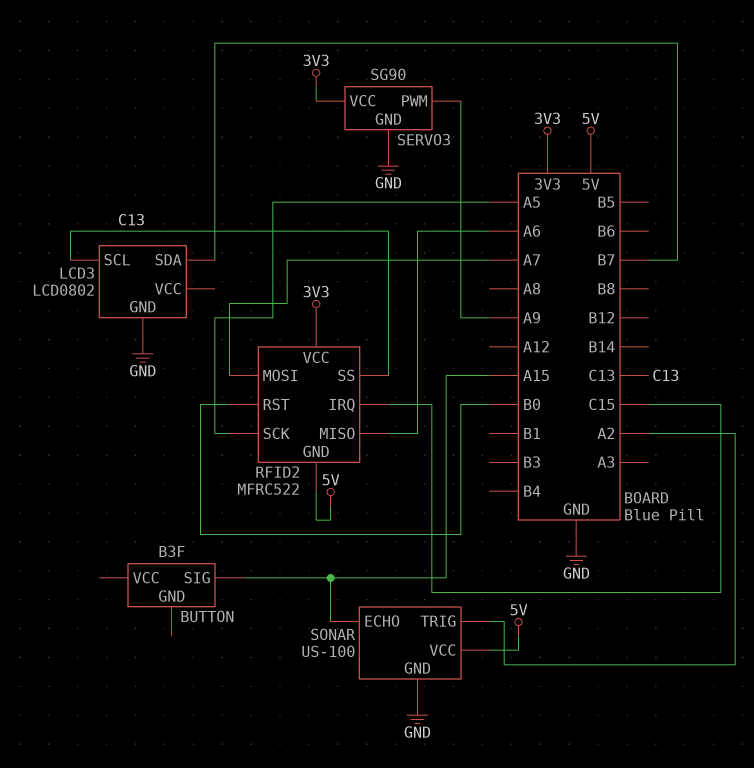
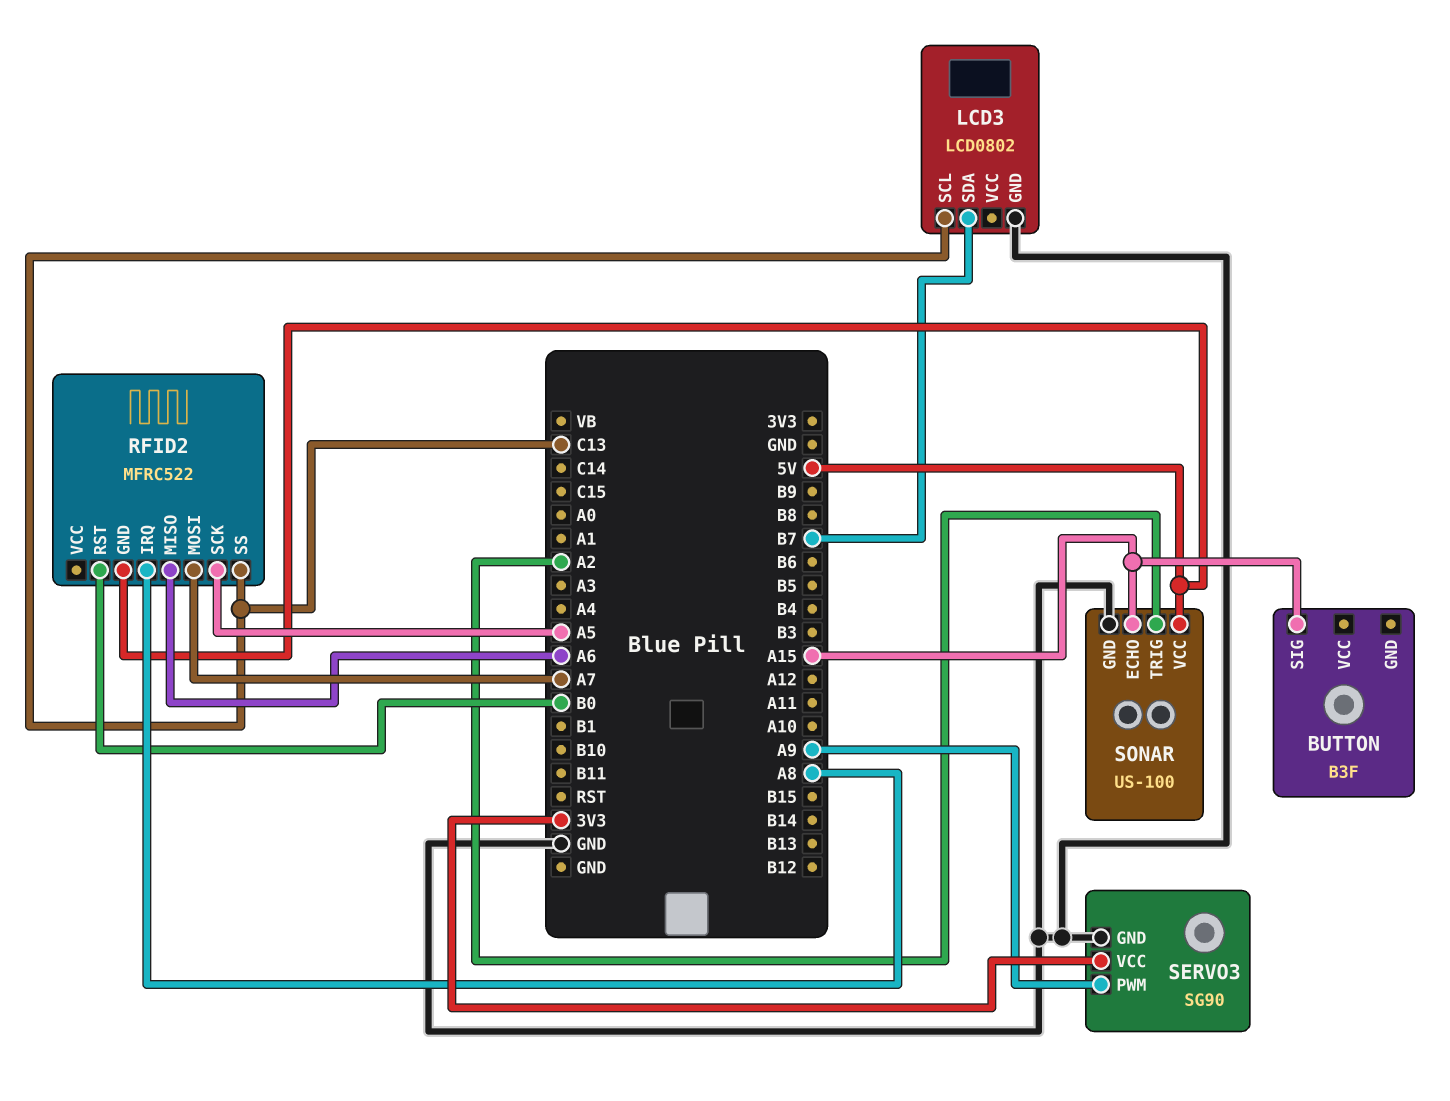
RFID2 pin IRQ: C15 -> A8
RFID2 pin VCC: 3V3 -> none

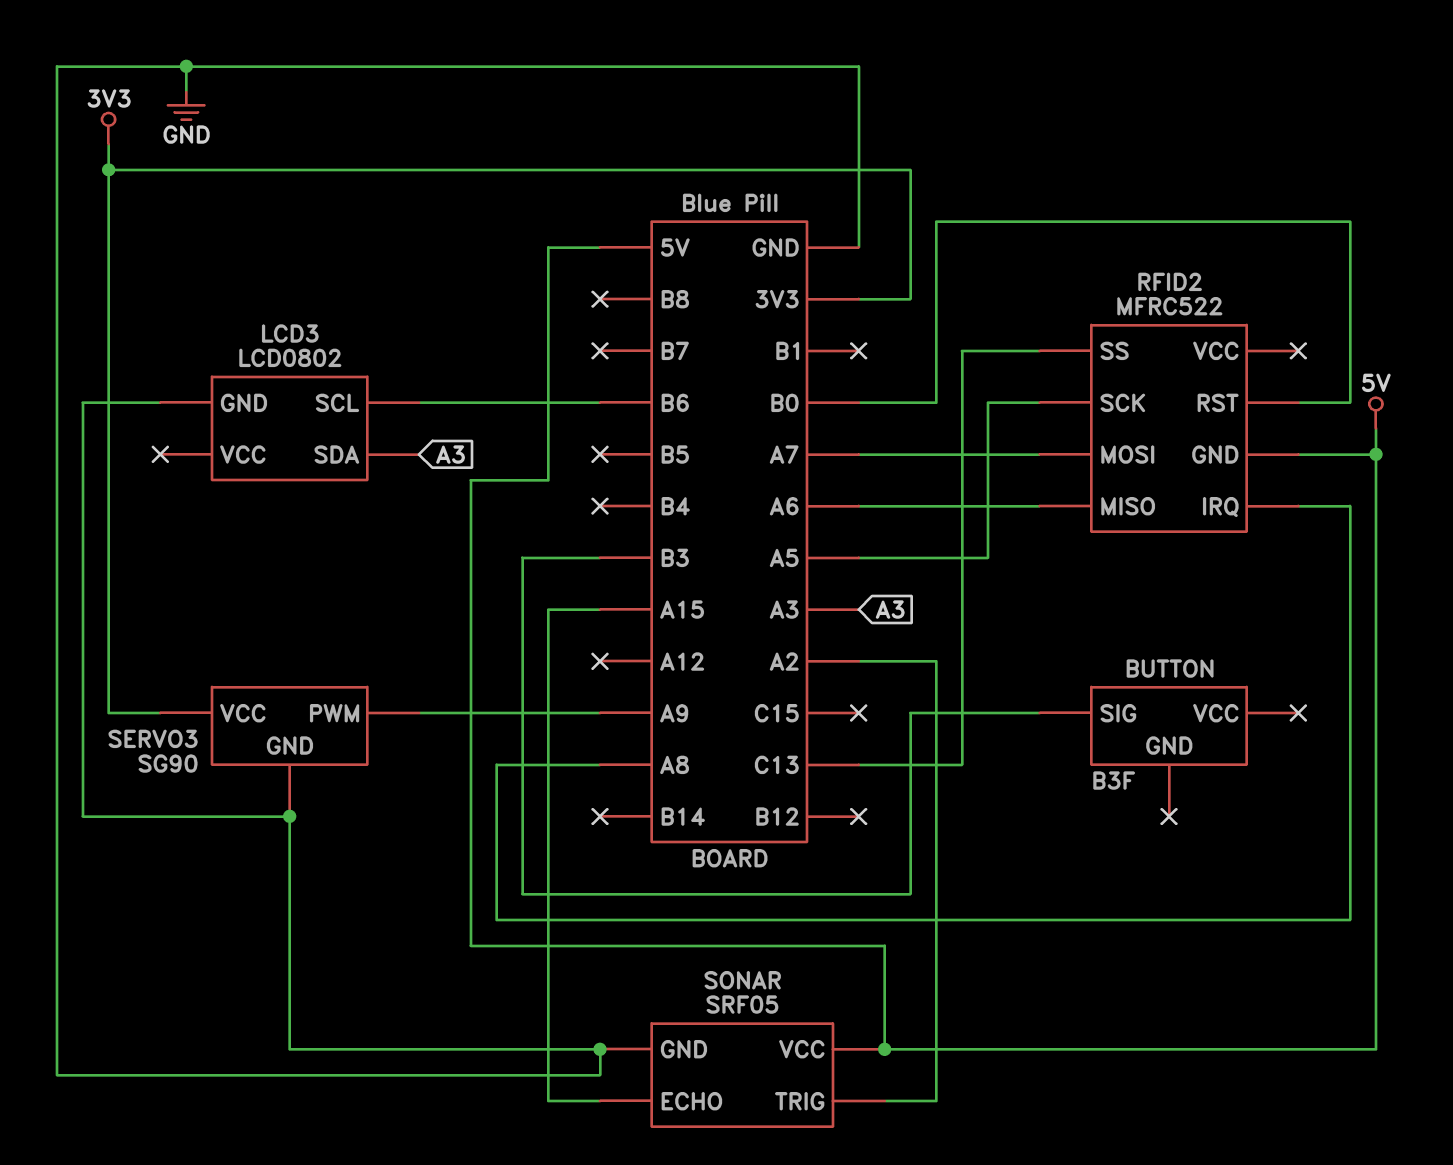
BUTTON pin SIG: A15 -> B3
LCD3 pin SCL: C13 -> B6
LCD3 pin SDA: B7 -> A3
SONAR: US-100 -> SRF05

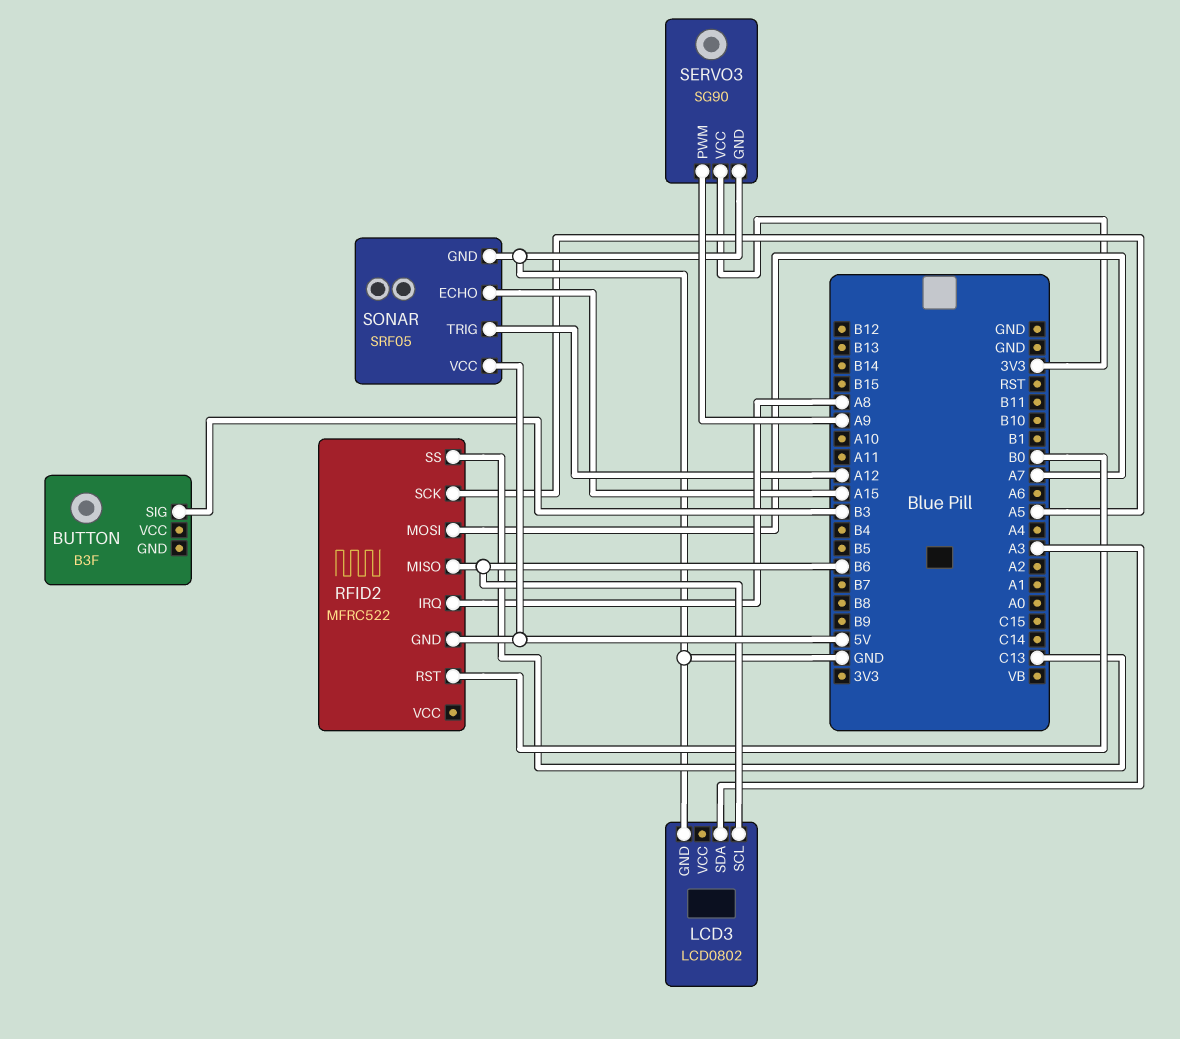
RFID2 pin MISO: A6 -> B6
SONAR pin TRIG: A2 -> A12

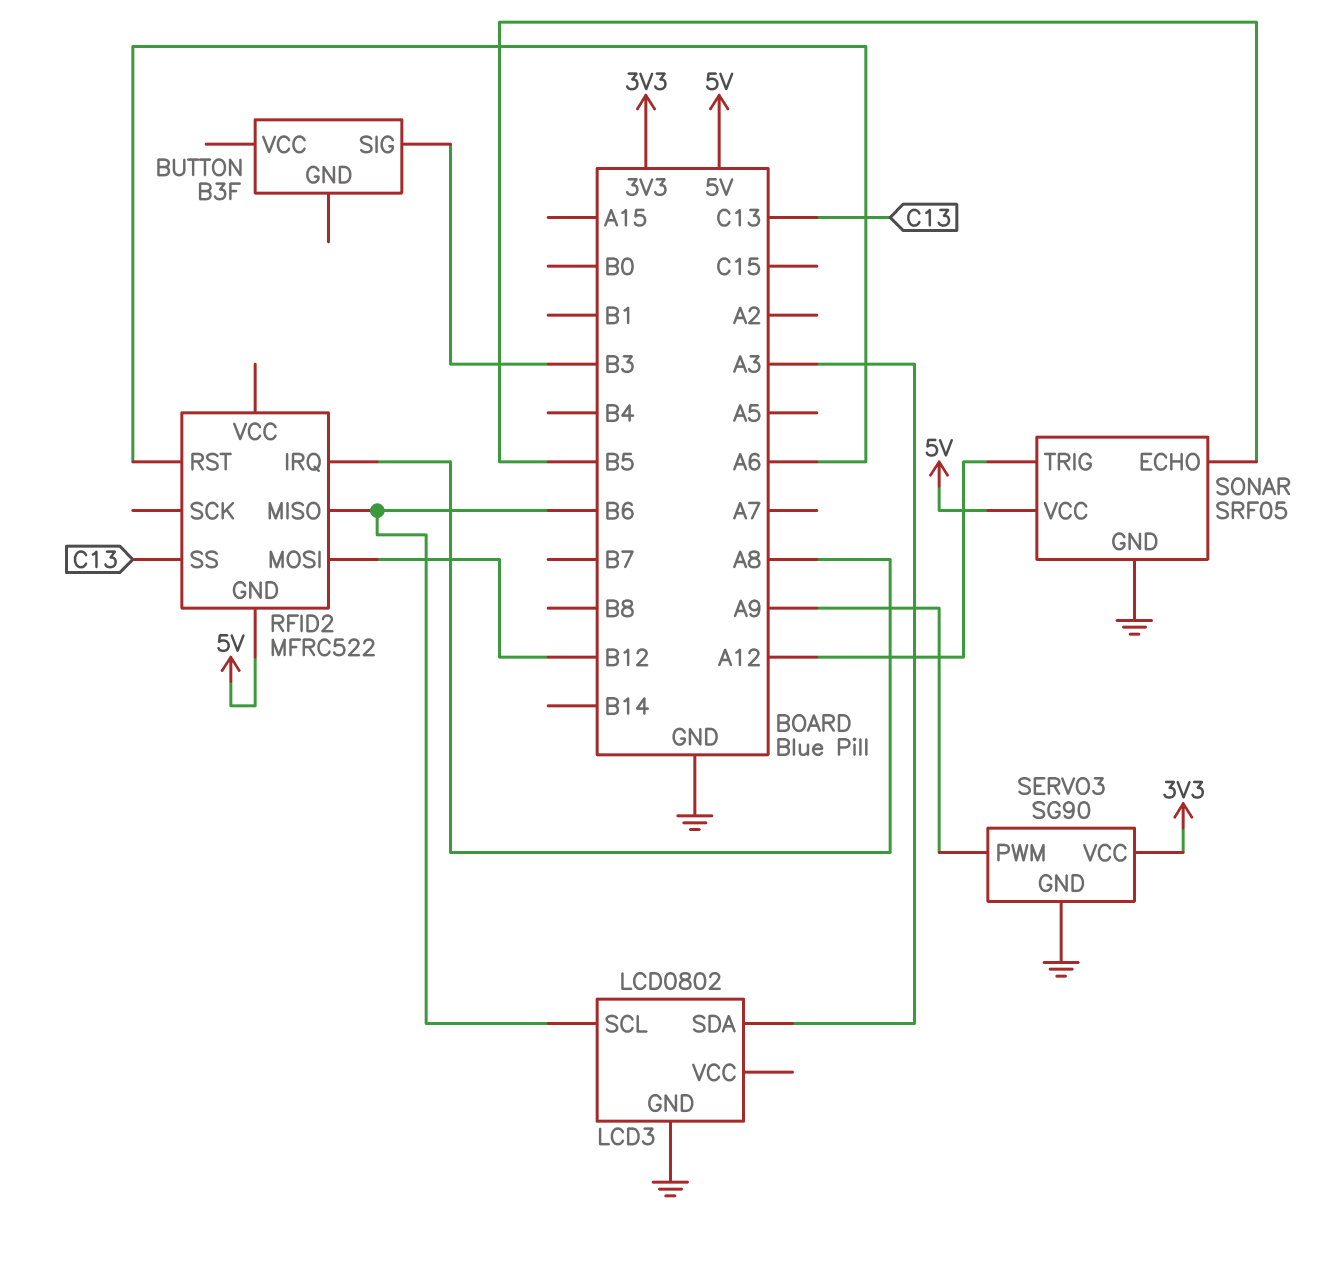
RFID2 pin MOSI: A7 -> B12
RFID2 pin RST: B0 -> A6
RFID2 pin SCK: A5 -> none
SONAR pin ECHO: A15 -> B5

